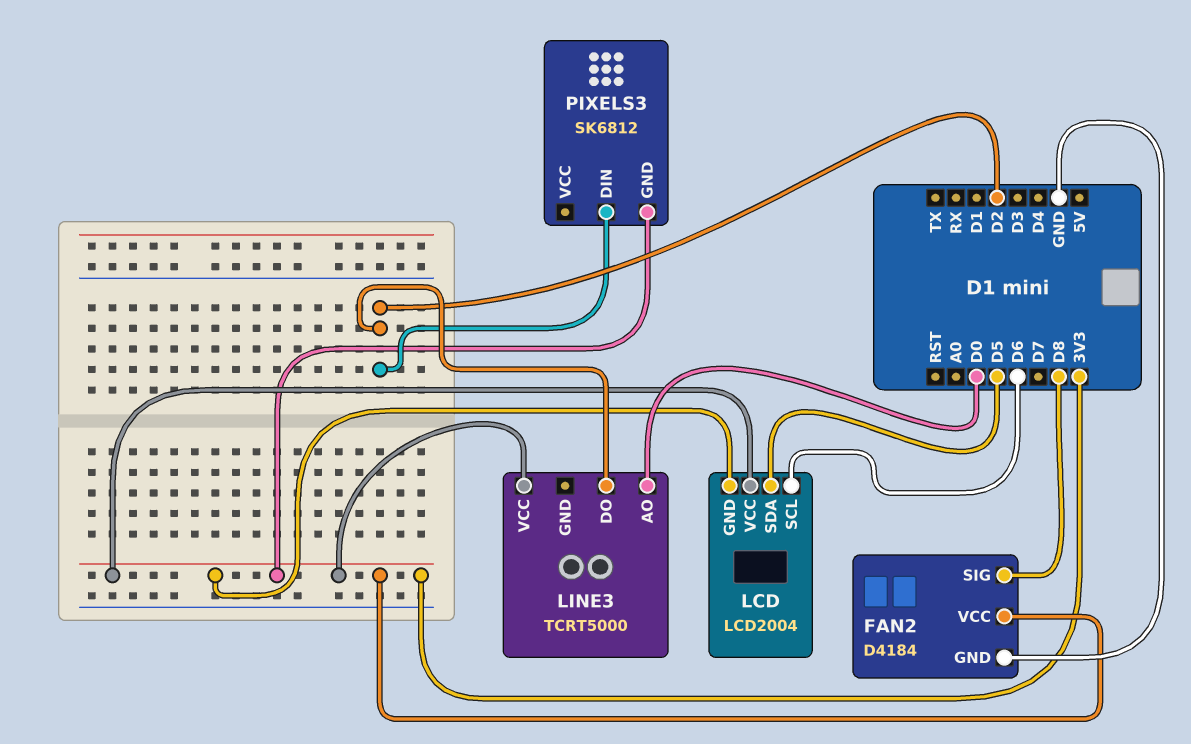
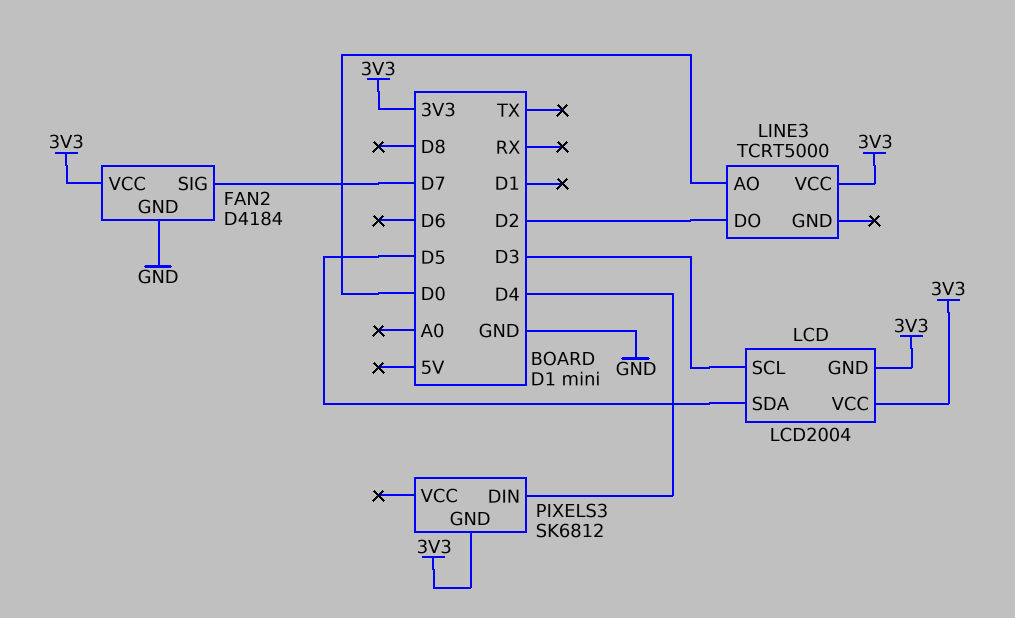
FAN2 pin SIG: D8 -> D7
LCD pin SCL: D6 -> D3
PIXELS3 pin DIN: D2 -> D4

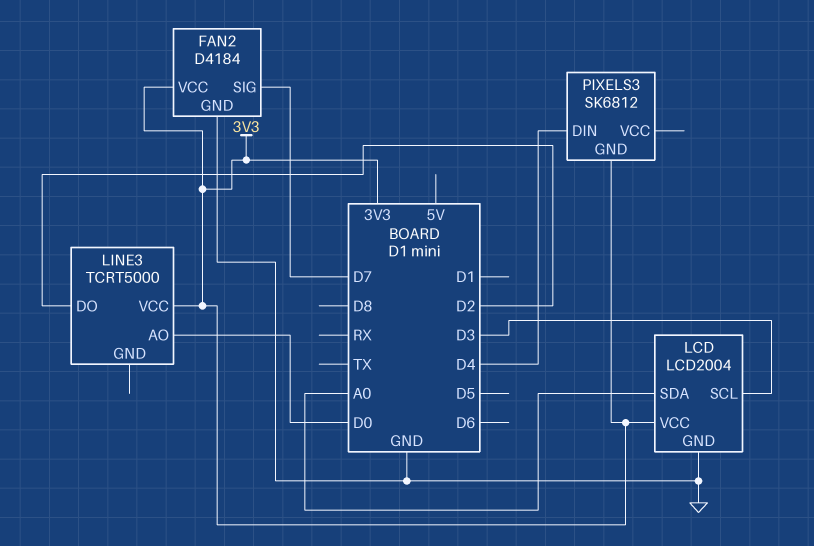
LCD pin GND: 3V3 -> GND
LCD pin SDA: D5 -> A0

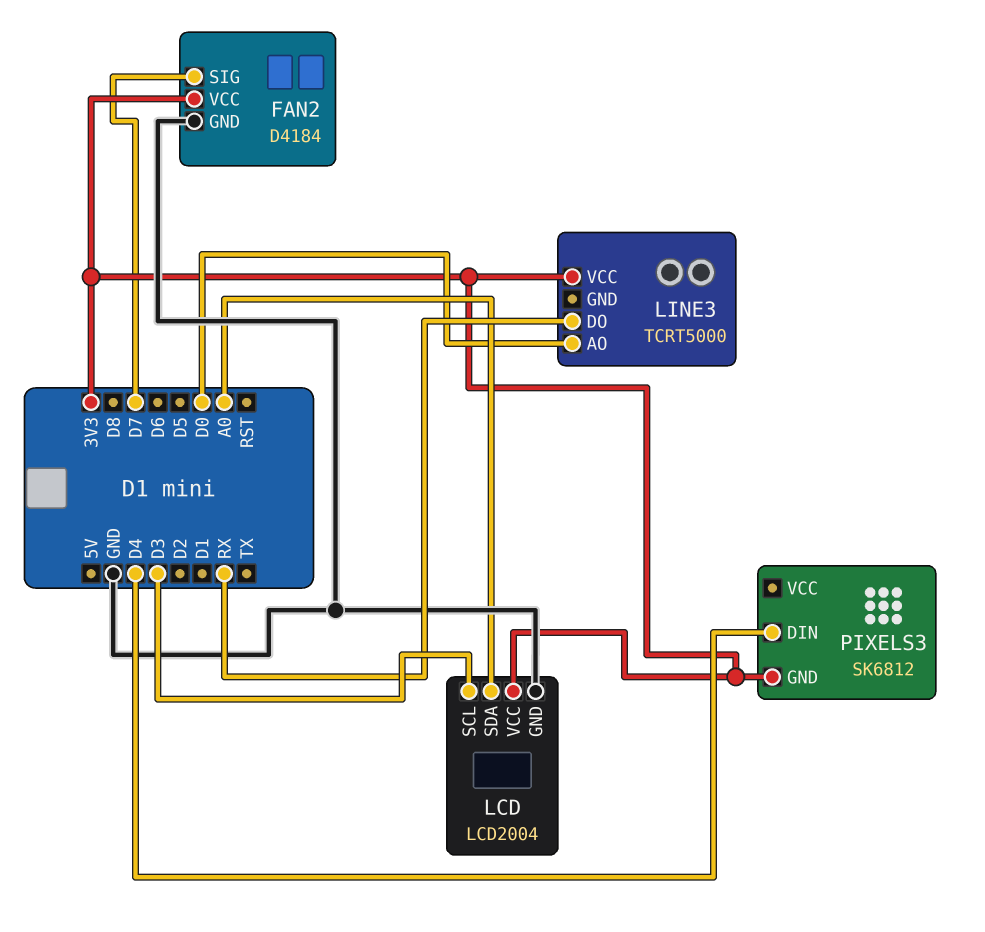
LINE3 pin DO: D2 -> RX

